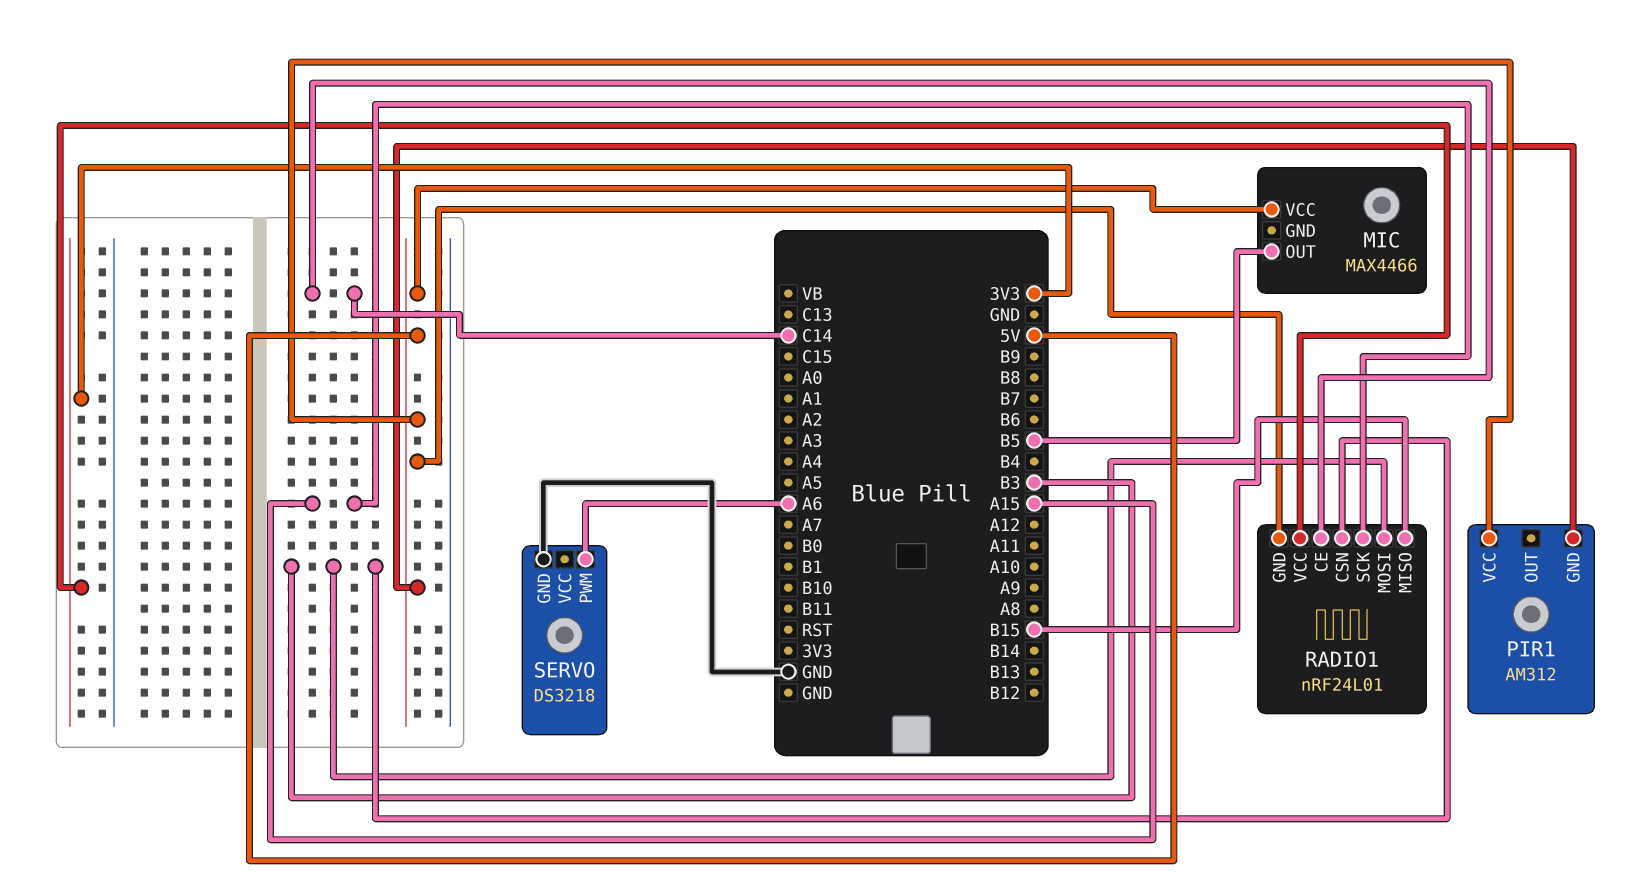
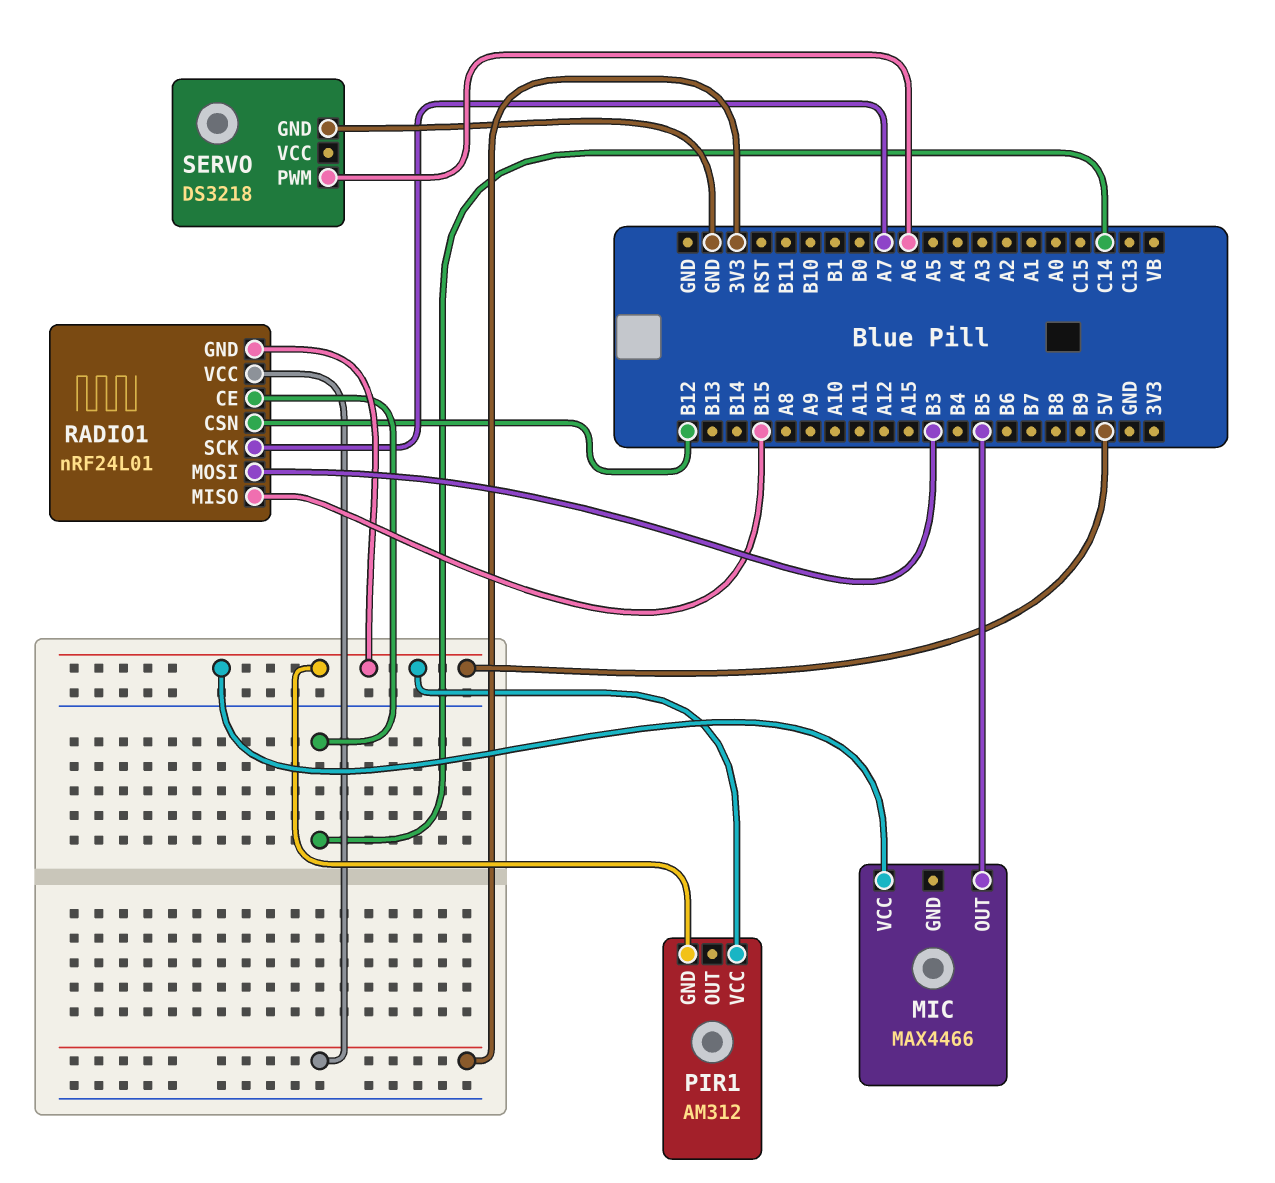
RADIO1 pin CSN: B3 -> B12
RADIO1 pin SCK: A15 -> A7

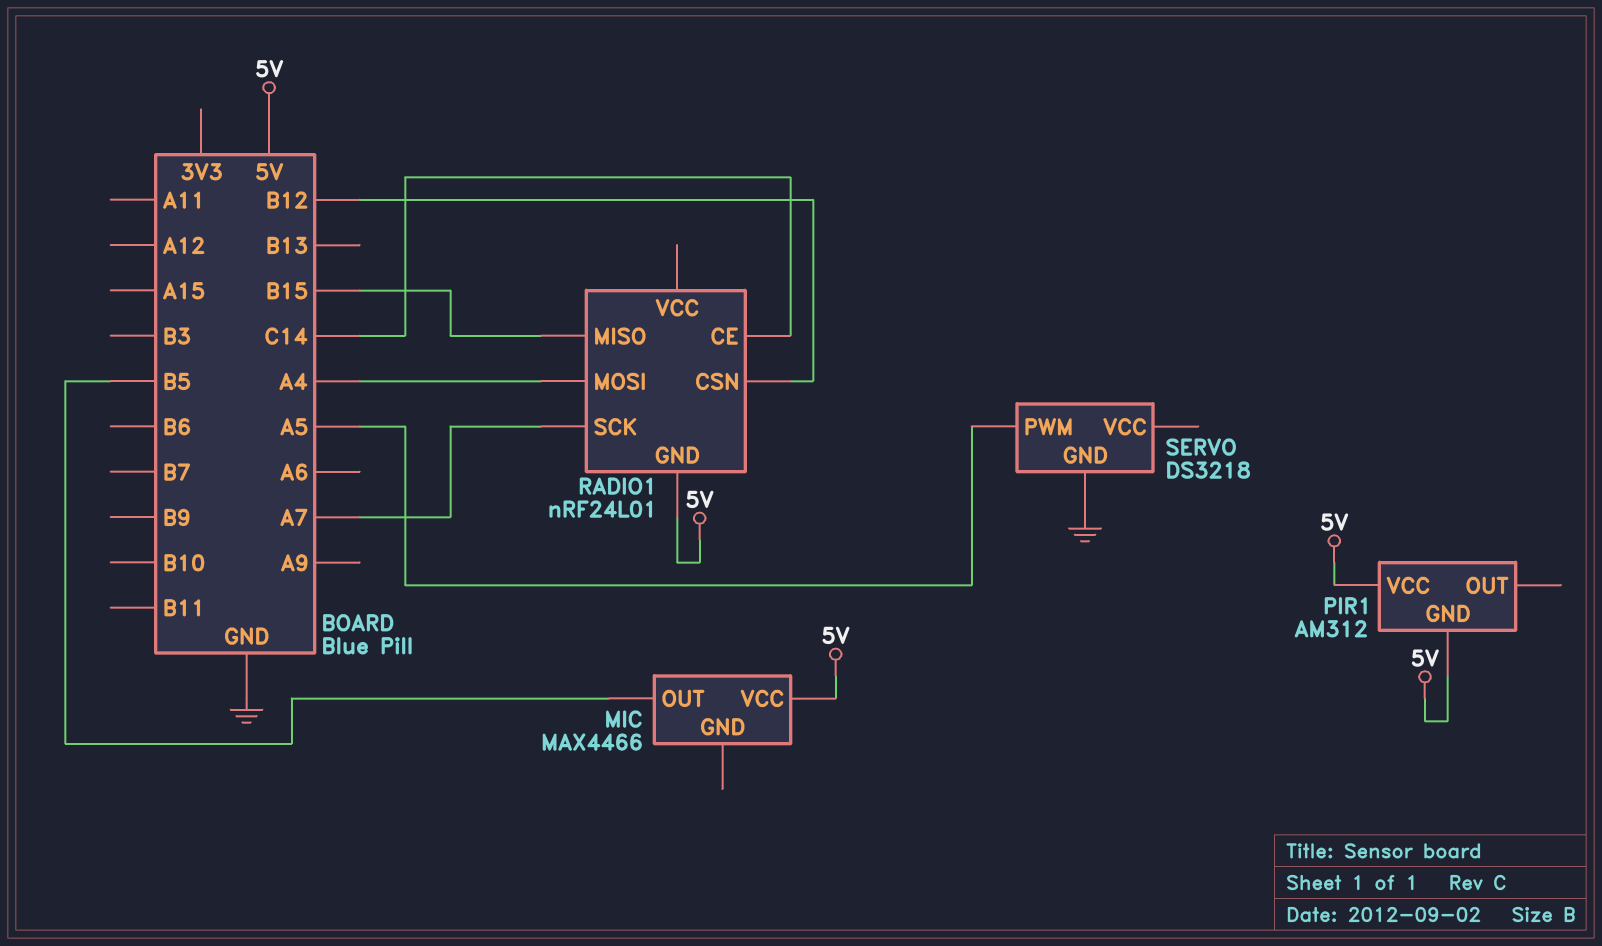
RADIO1 pin MOSI: B3 -> A4
RADIO1 pin VCC: 3V3 -> none
SERVO pin PWM: A6 -> A5

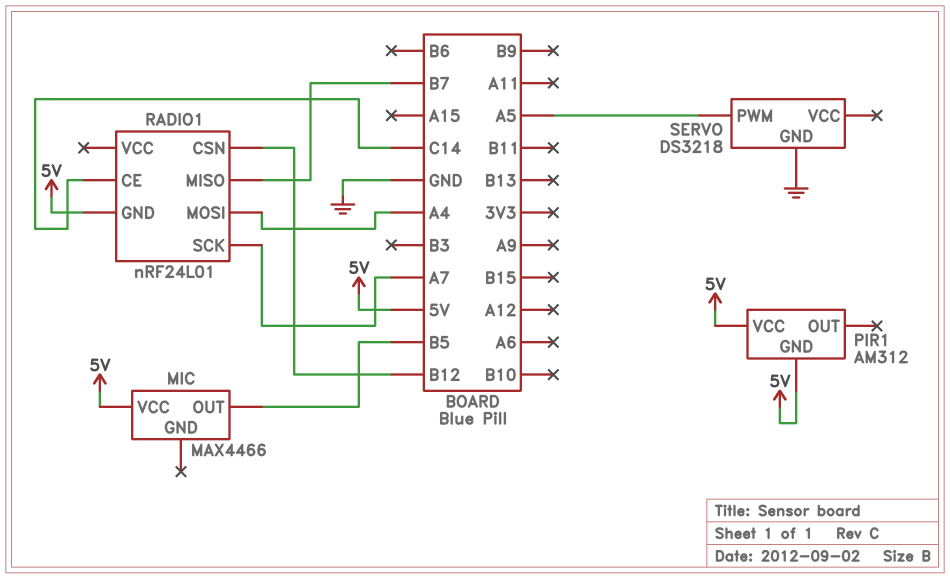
RADIO1 pin MISO: B15 -> B7

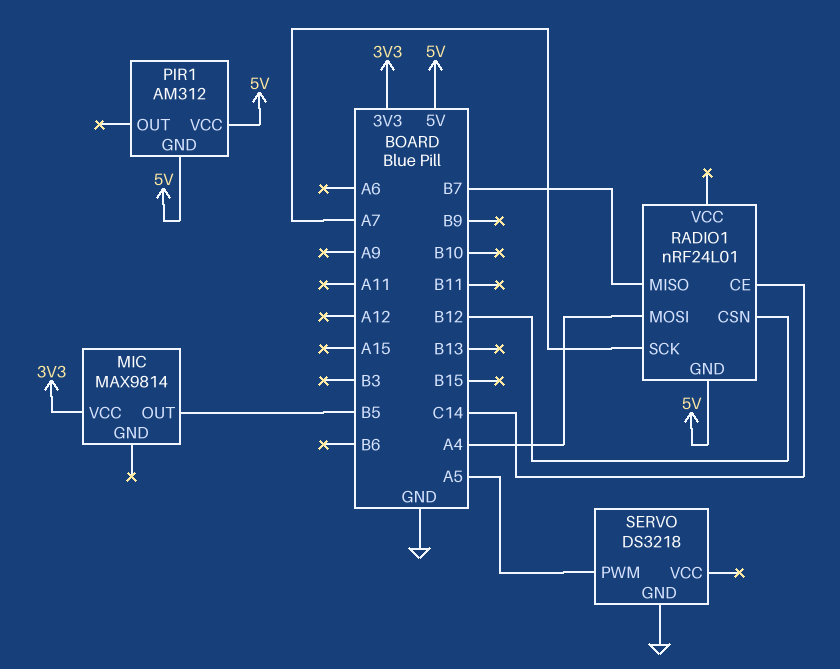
MIC: MAX4466 -> MAX9814
MIC pin VCC: 5V -> 3V3

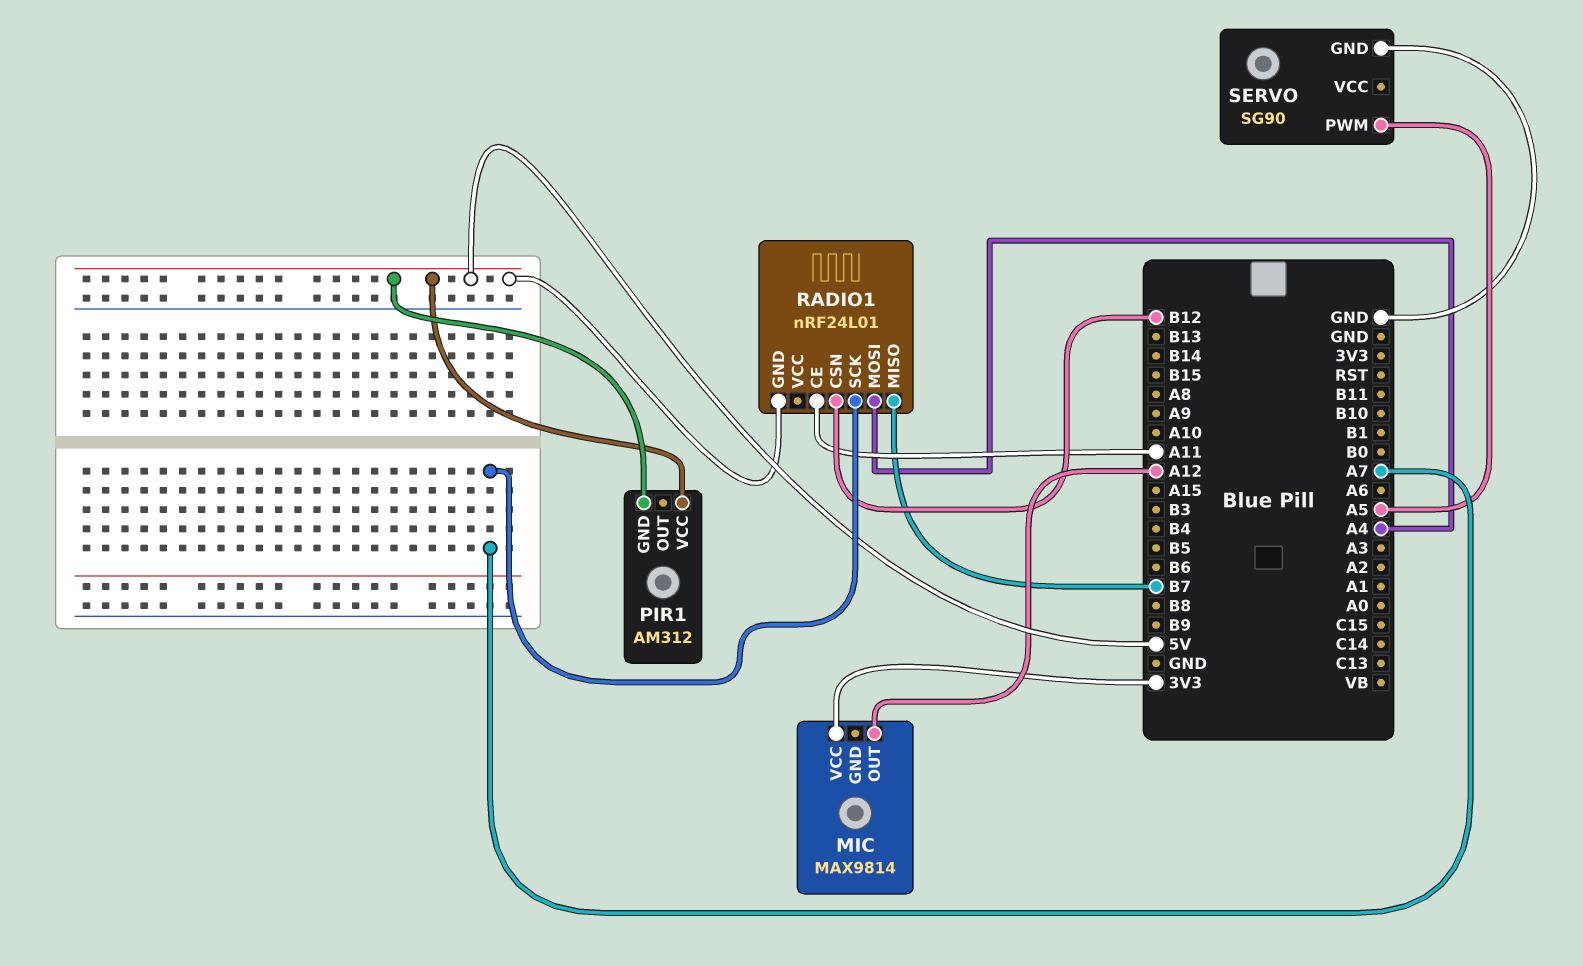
MIC pin OUT: B5 -> A12
RADIO1 pin CE: C14 -> A11
SERVO: DS3218 -> SG90

